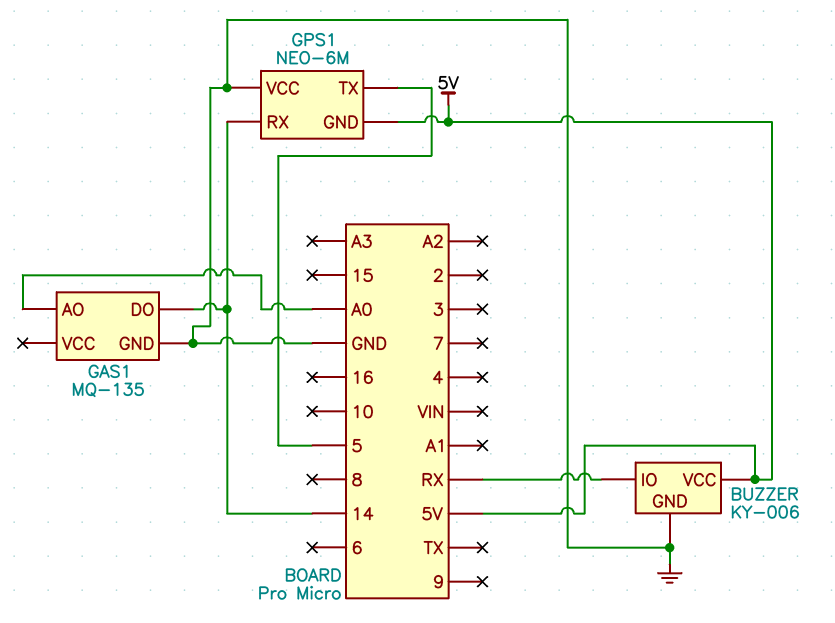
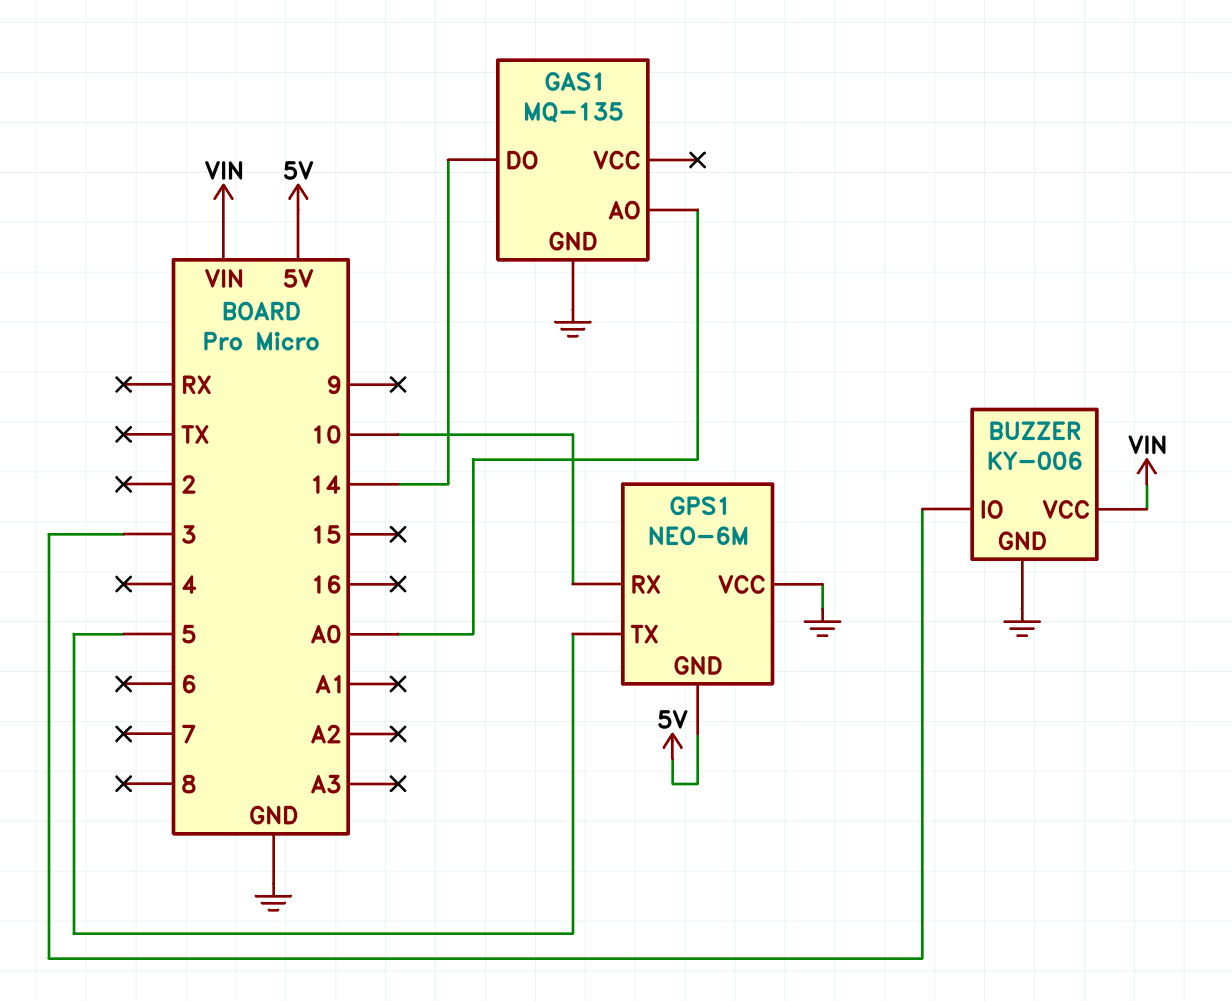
BUZZER pin IO: RX -> 3
BUZZER pin VCC: 5V -> VIN
GPS1 pin RX: 14 -> 10

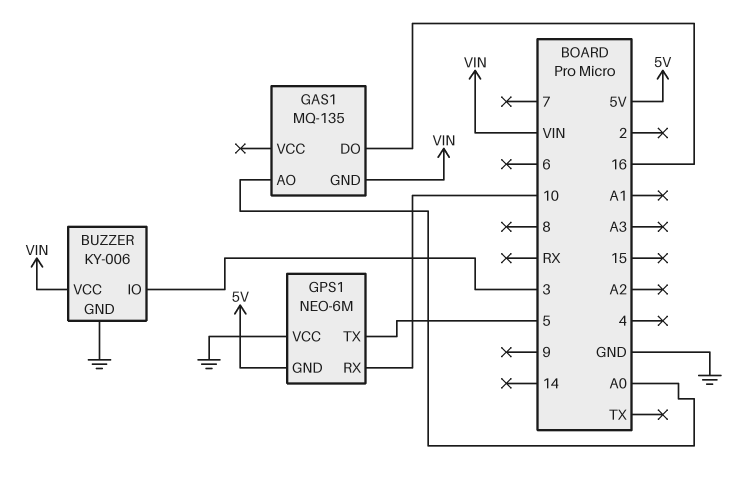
GAS1 pin DO: 14 -> 16
GAS1 pin GND: GND -> VIN

